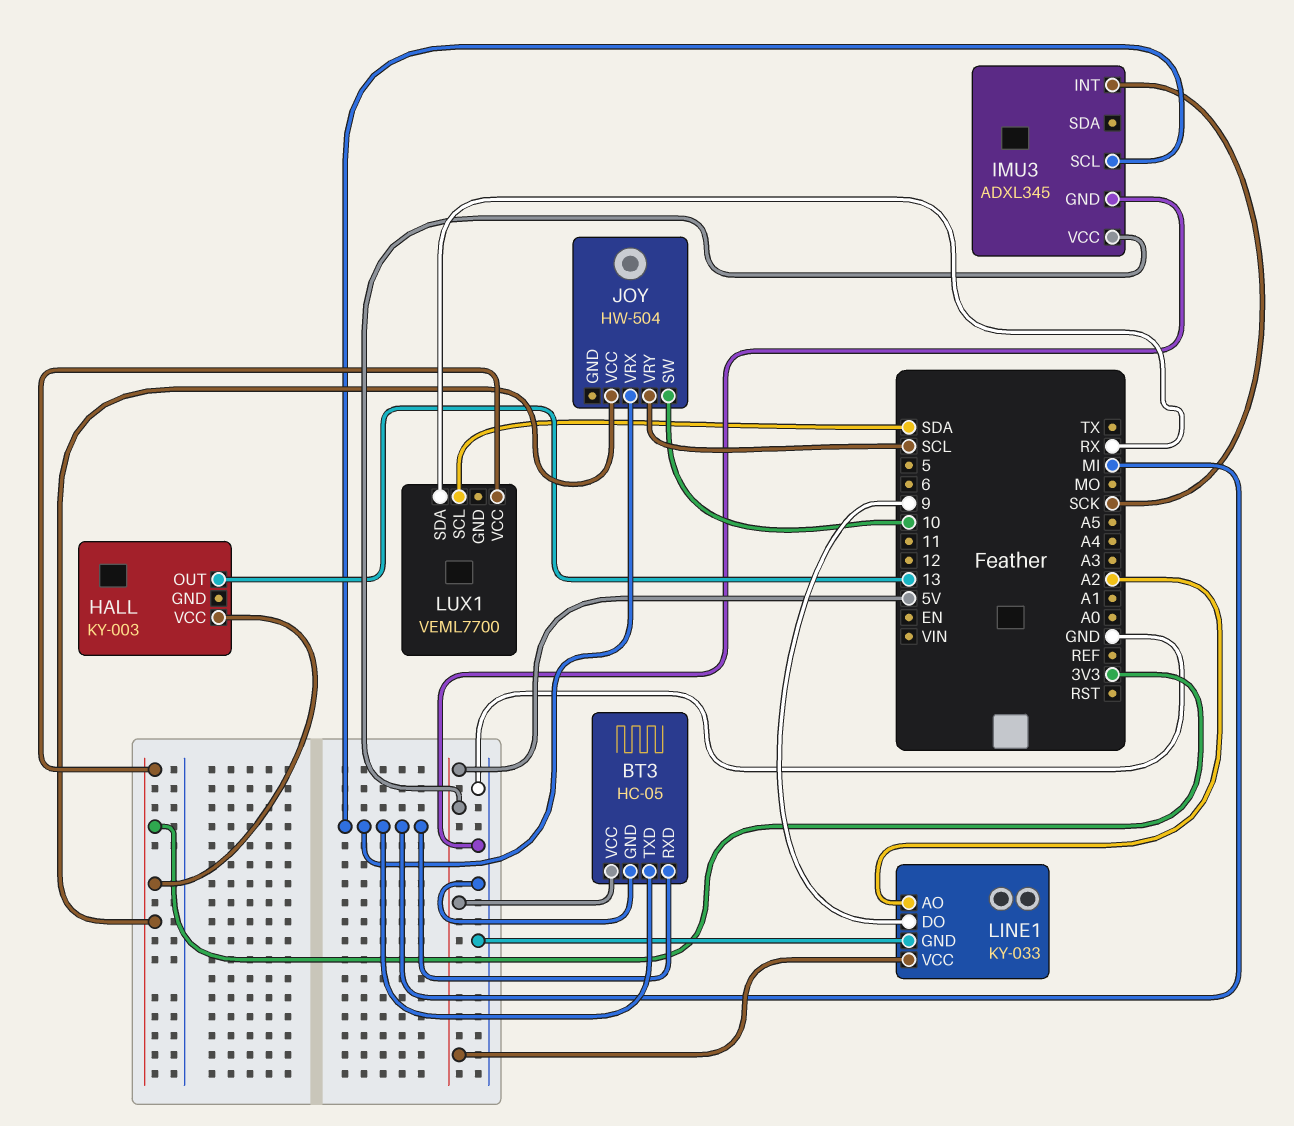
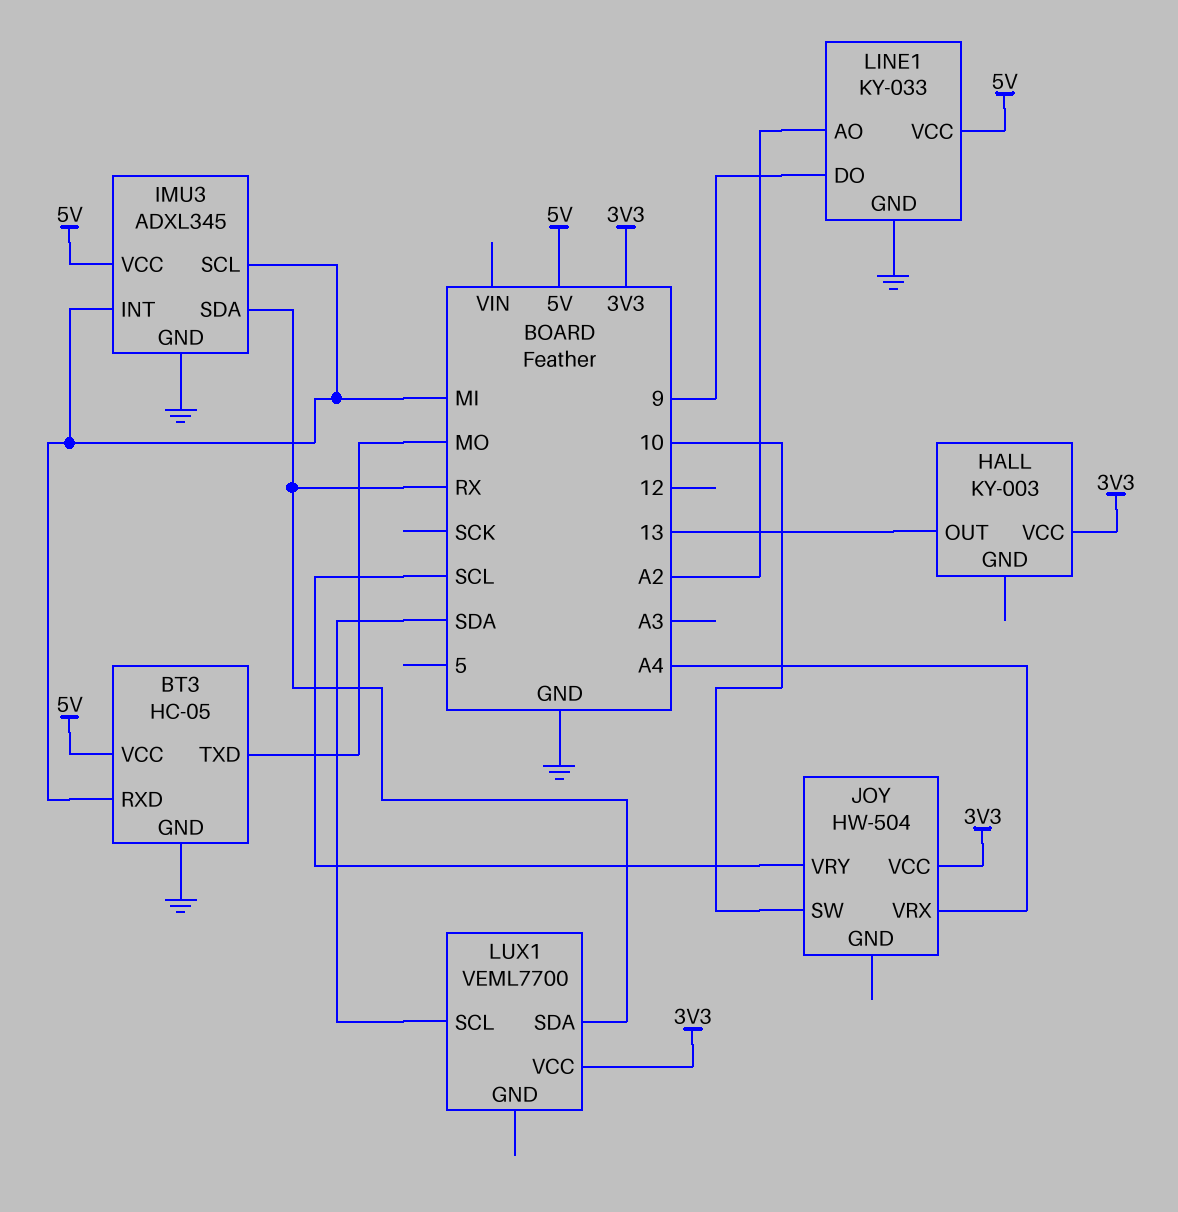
BT3 pin TXD: MI -> MO
IMU3 pin INT: SCK -> MI
IMU3 pin SDA: none -> RX
JOY pin VRX: MI -> A4

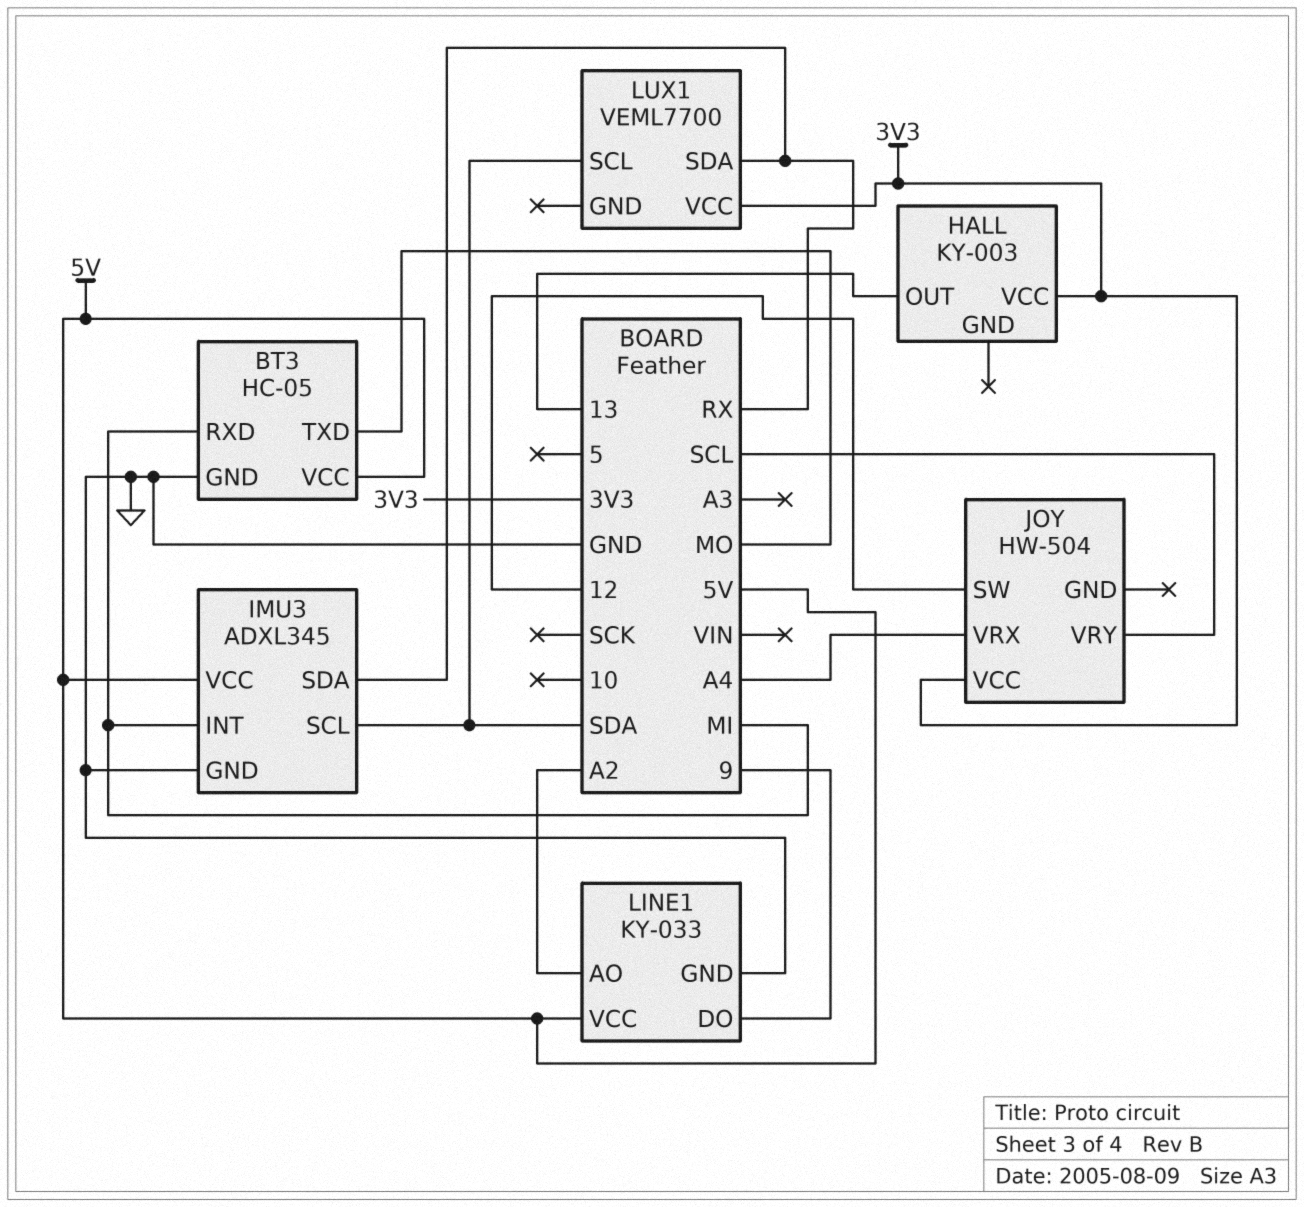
IMU3 pin SCL: MI -> SDA
JOY pin SW: 10 -> 12

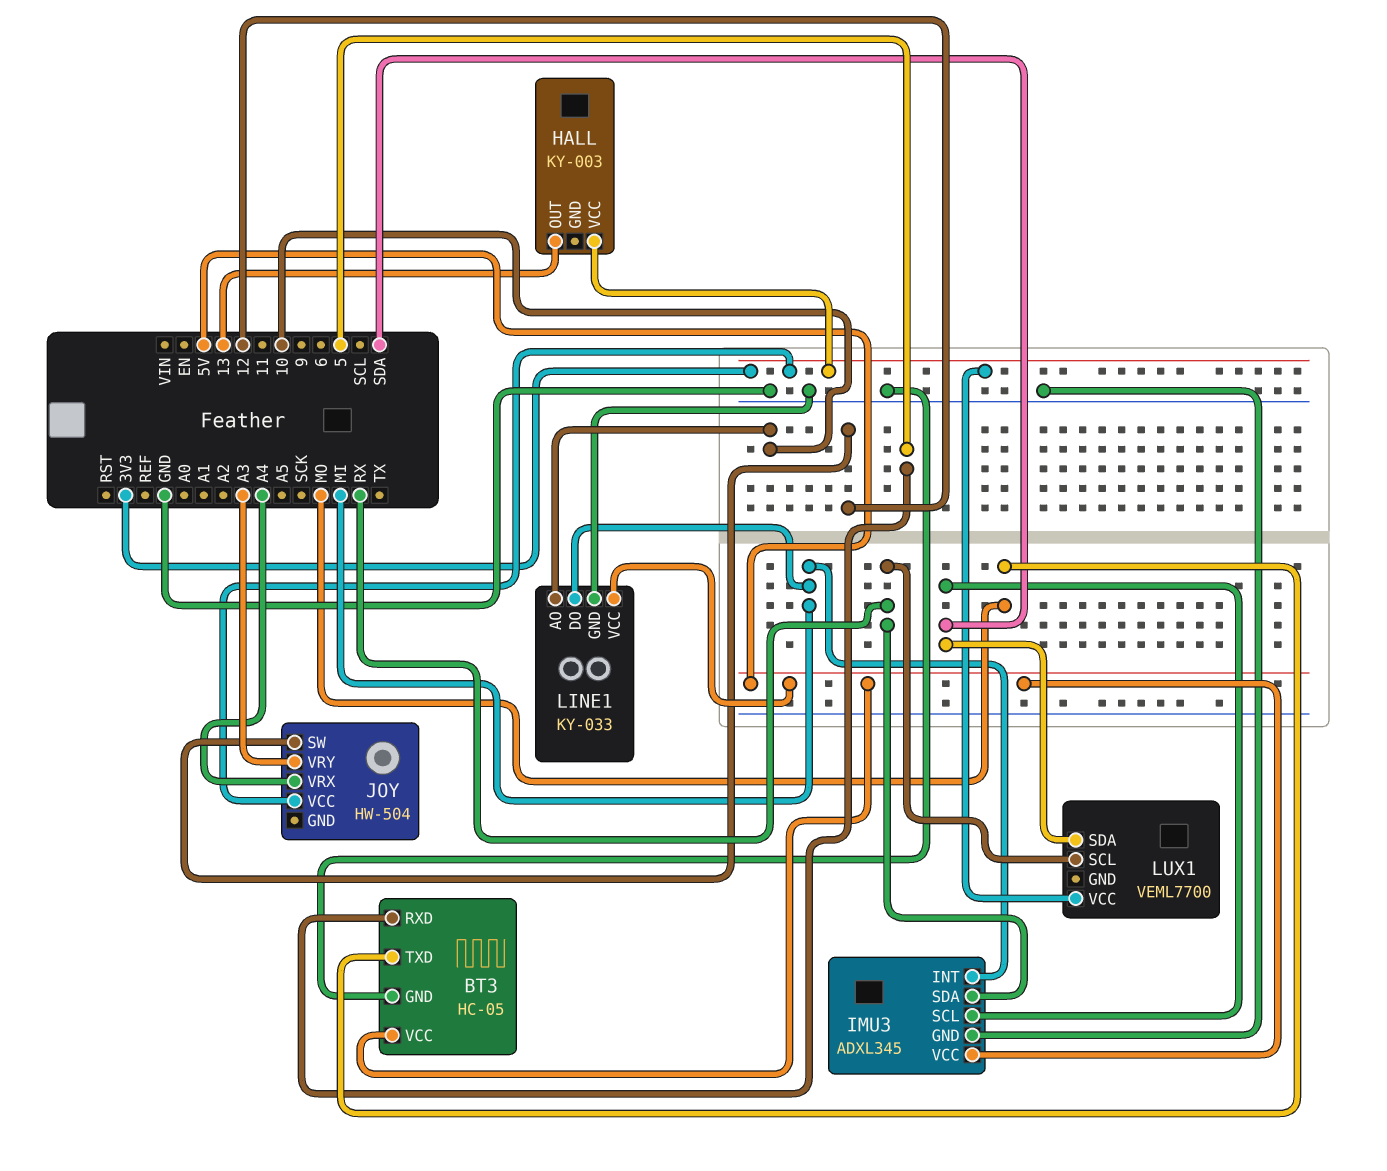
BT3 pin RXD: MI -> 5
JOY pin VRY: SCL -> A3
LINE1 pin AO: A2 -> 10
LINE1 pin DO: 9 -> MI
LUX1 pin SCL: SDA -> RX
LUX1 pin SDA: RX -> SDA

